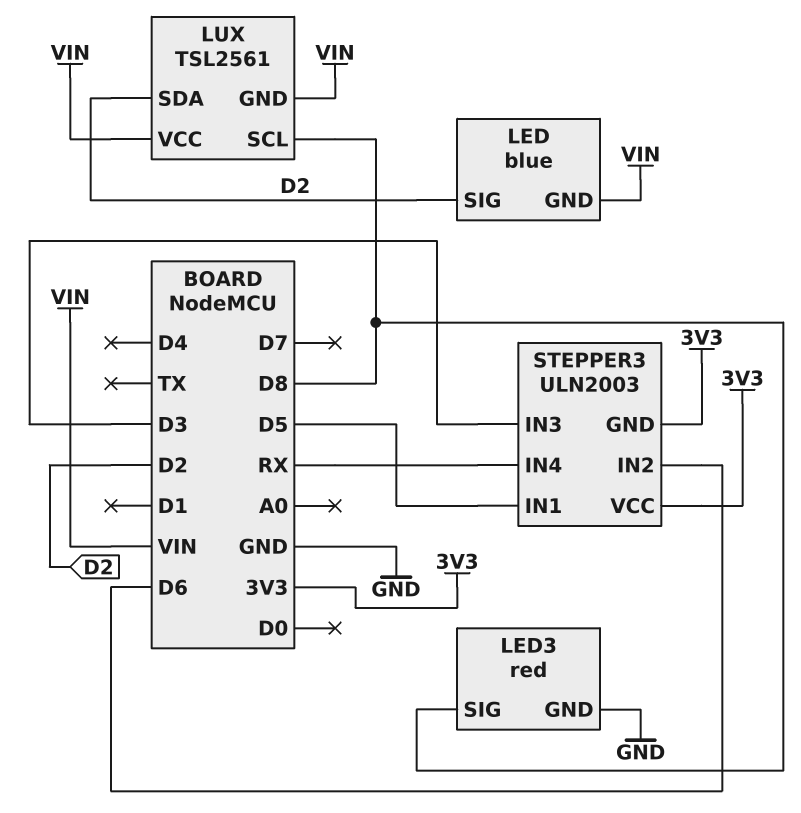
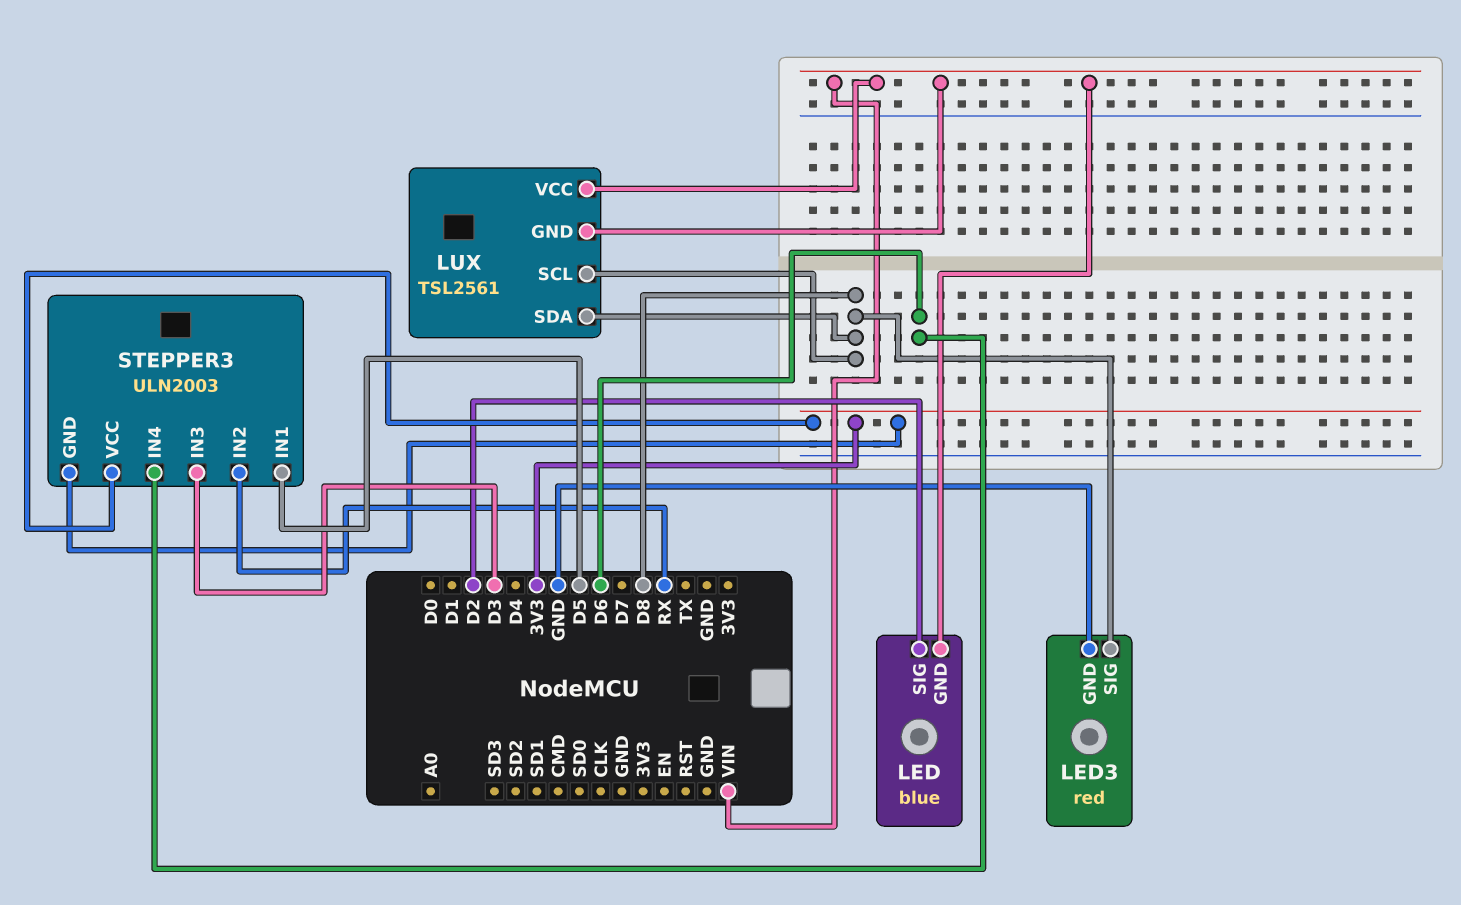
LUX pin SDA: D2 -> D8
STEPPER3 pin IN2: D6 -> RX
STEPPER3 pin IN4: RX -> D6

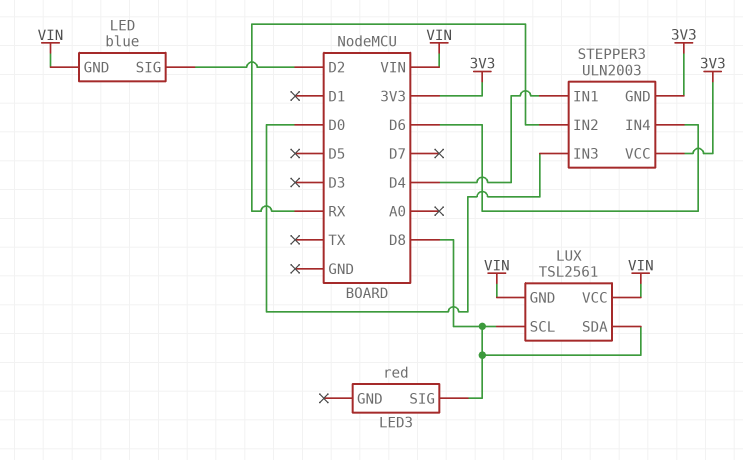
LED3 pin GND: GND -> none
STEPPER3 pin IN1: D5 -> D4
STEPPER3 pin IN3: D3 -> D0

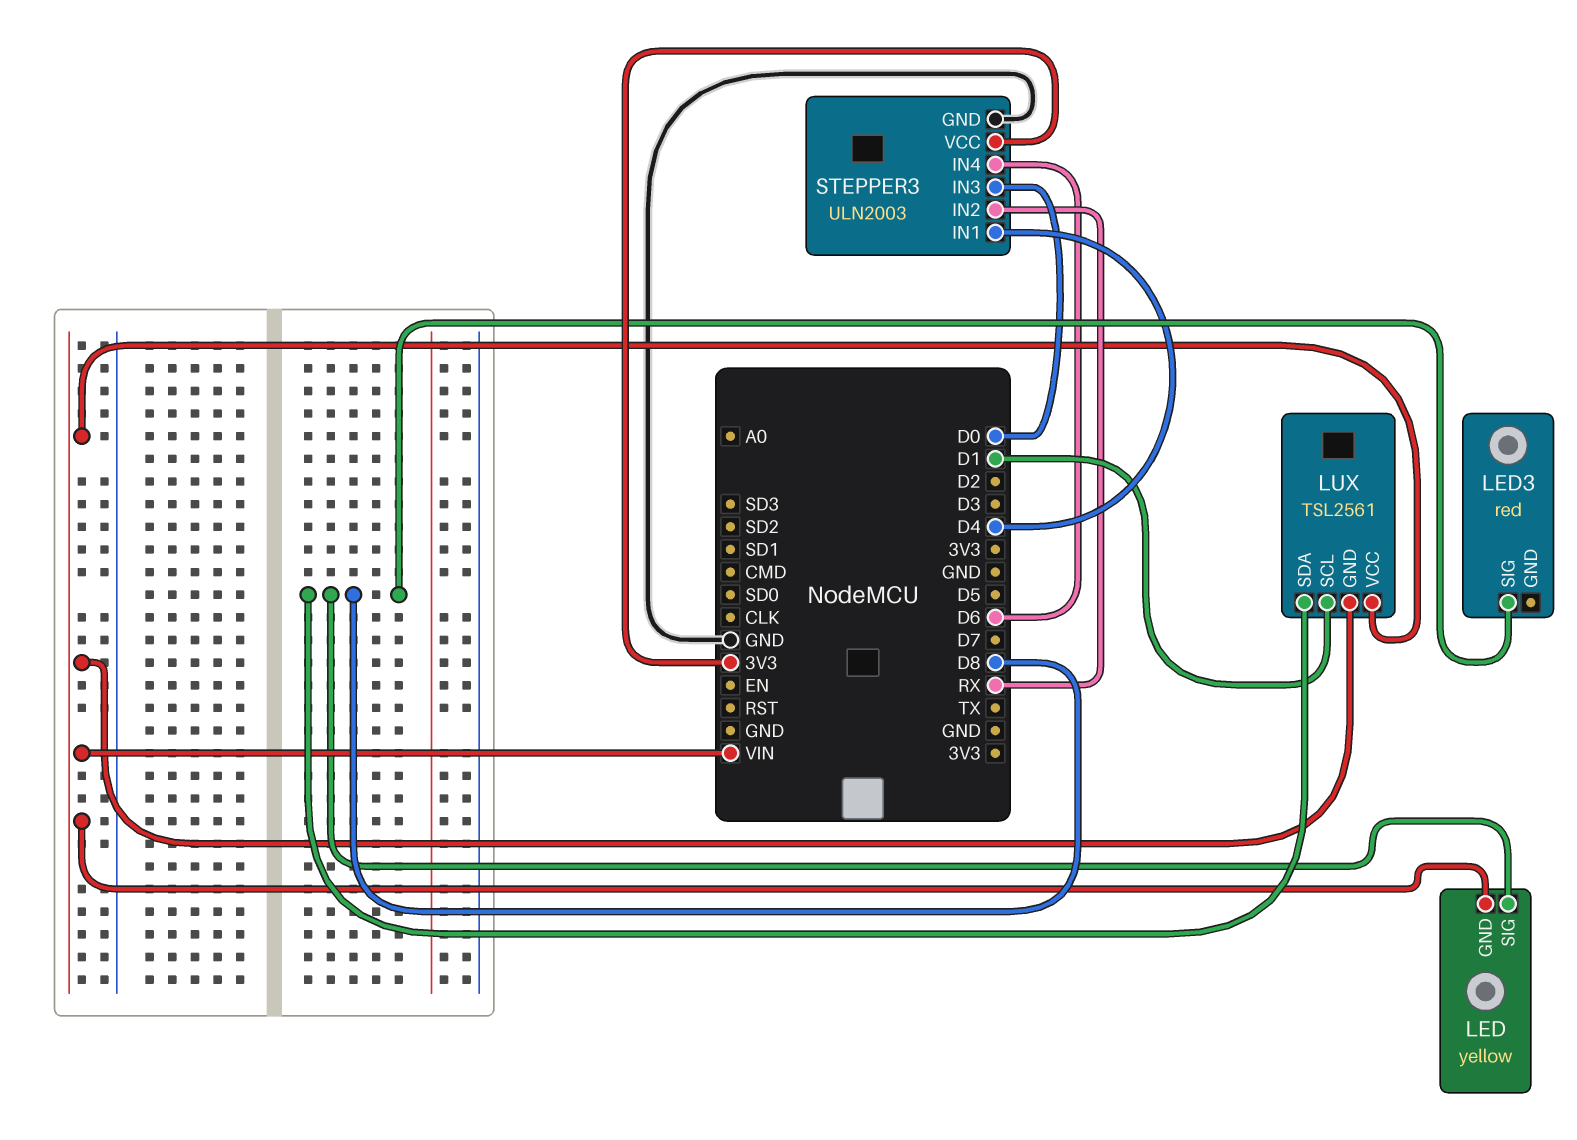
LED: blue -> yellow
LED pin SIG: D2 -> D8
LUX pin SCL: D8 -> D1
STEPPER3 pin GND: 3V3 -> GND

